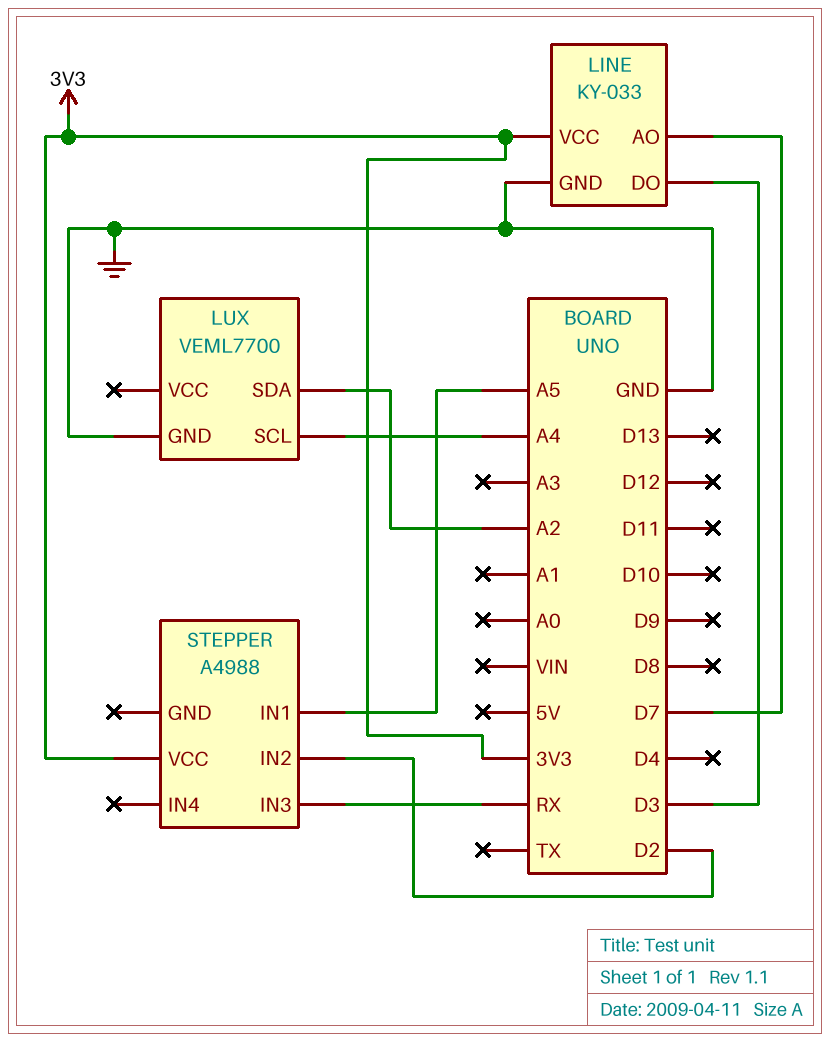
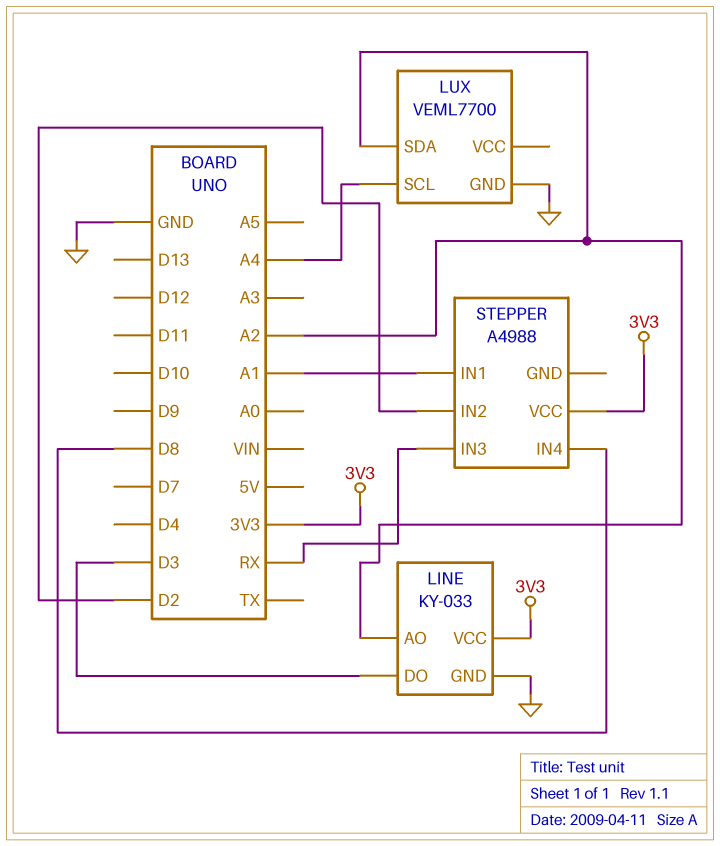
LINE pin AO: D7 -> A2
STEPPER pin IN1: A5 -> A1
STEPPER pin IN4: none -> D8

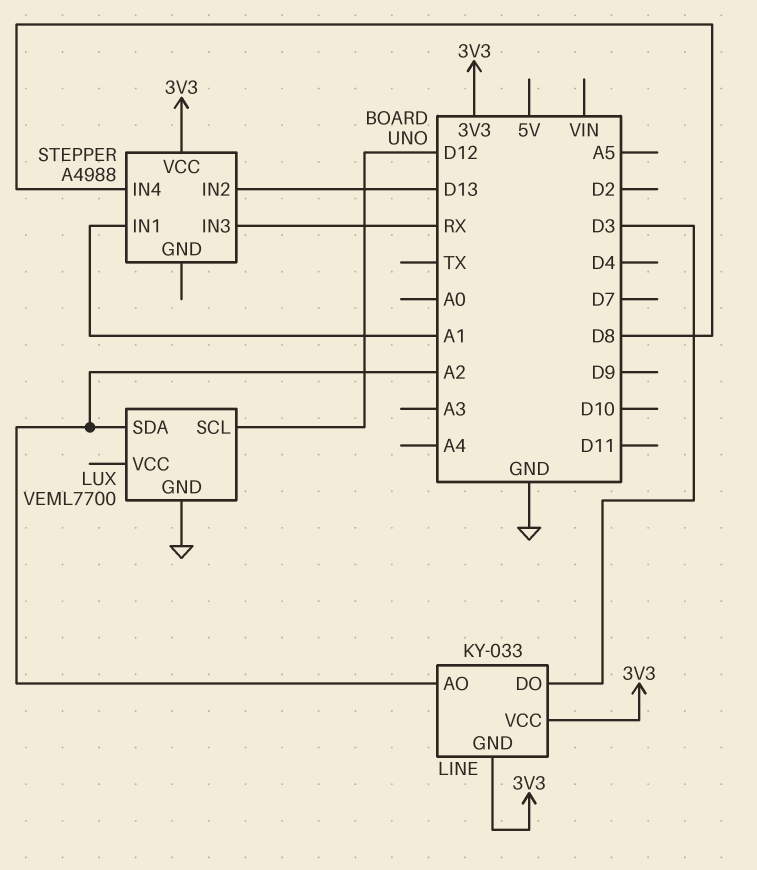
LINE pin GND: GND -> 3V3
LUX pin SCL: A4 -> D12
STEPPER pin IN2: D2 -> D13

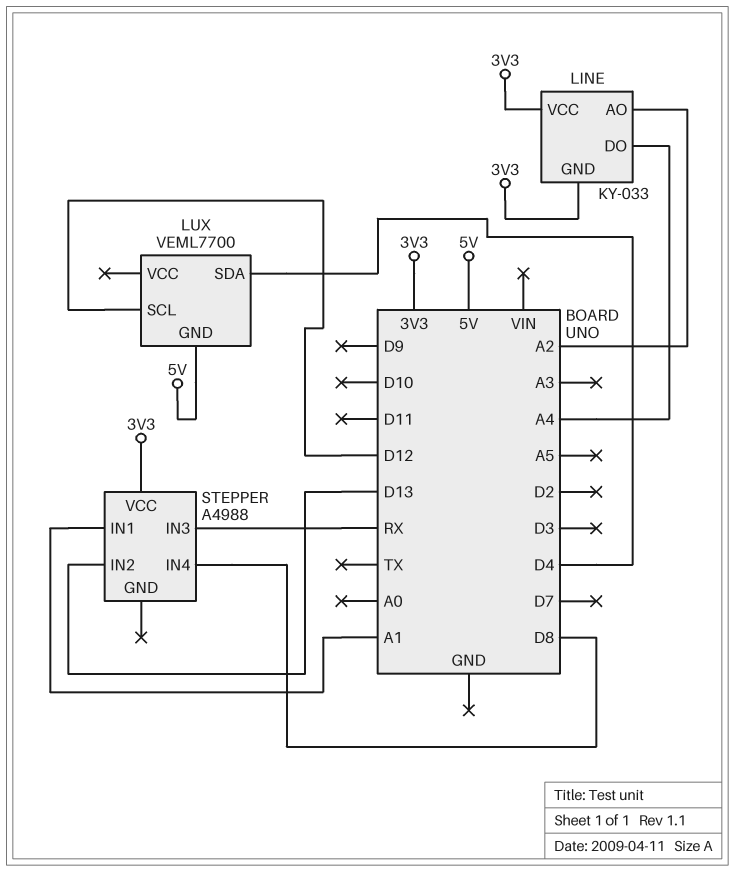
LINE pin DO: D3 -> A4
LUX pin GND: GND -> 5V
LUX pin SDA: A2 -> D4

